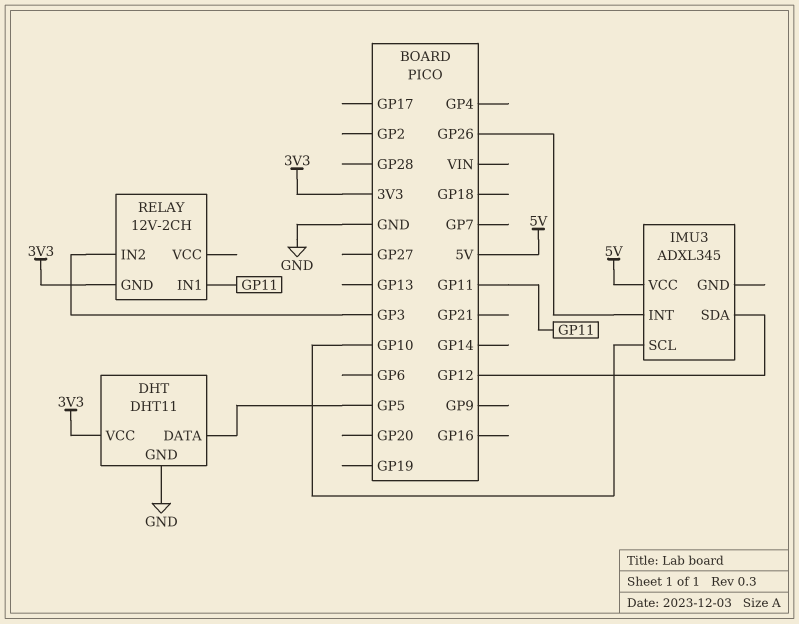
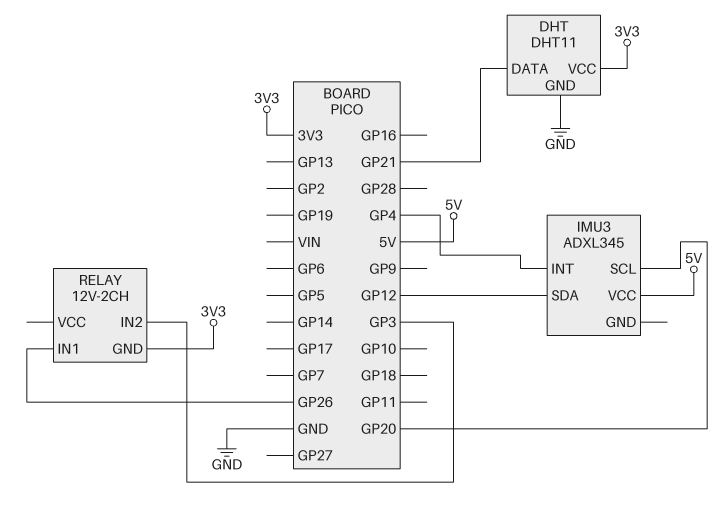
DHT pin DATA: GP5 -> GP21
IMU3 pin INT: GP26 -> GP4
IMU3 pin SCL: GP10 -> GP20
RELAY pin IN1: GP11 -> GP26

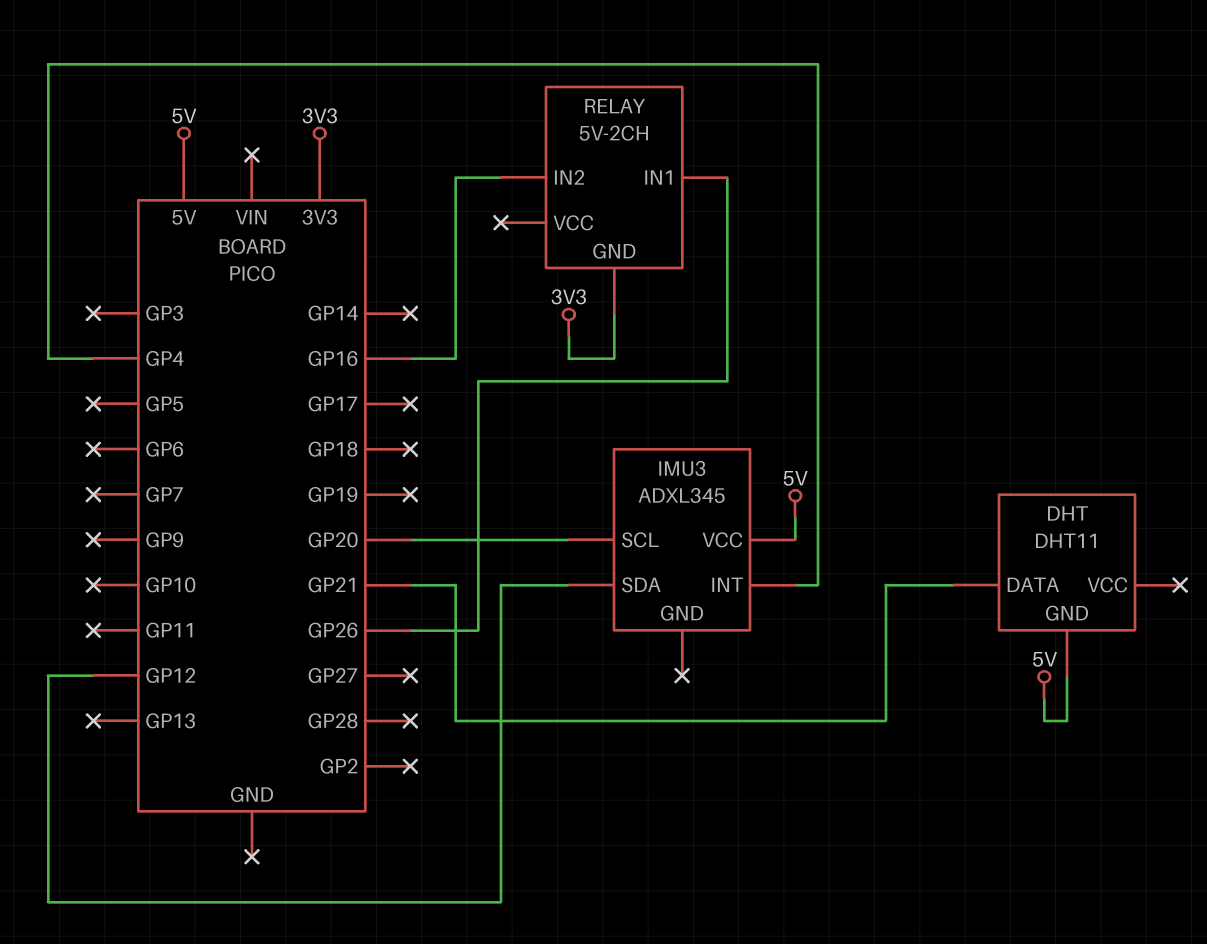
DHT pin GND: GND -> 5V
DHT pin VCC: 3V3 -> none
RELAY: 12V-2CH -> 5V-2CH
RELAY pin IN2: GP3 -> GP16

